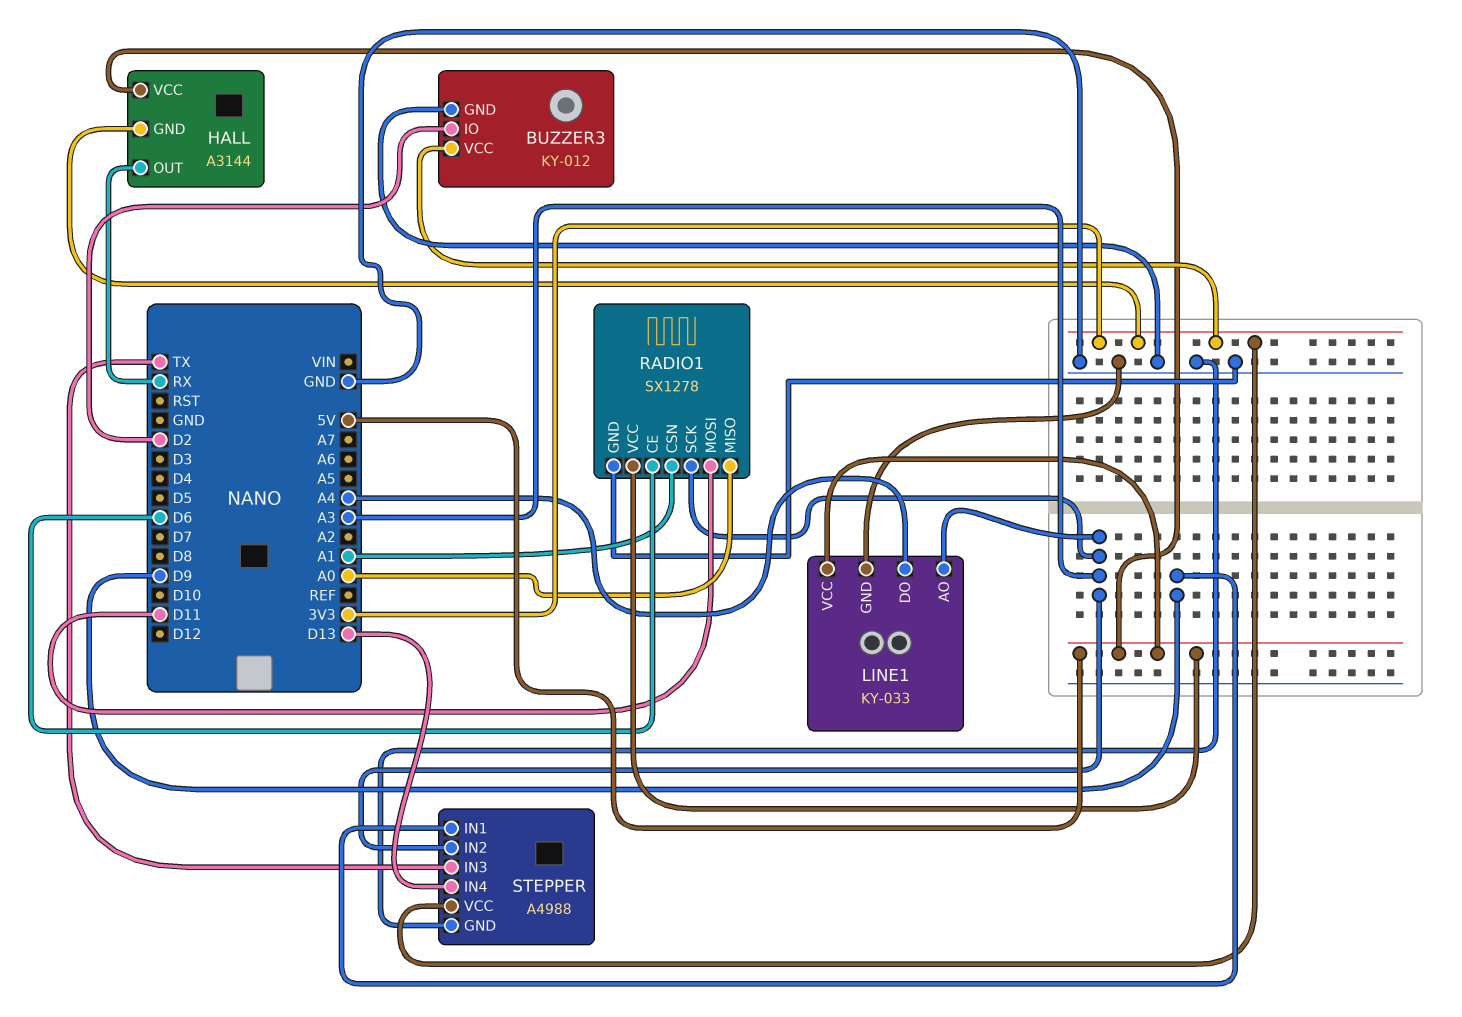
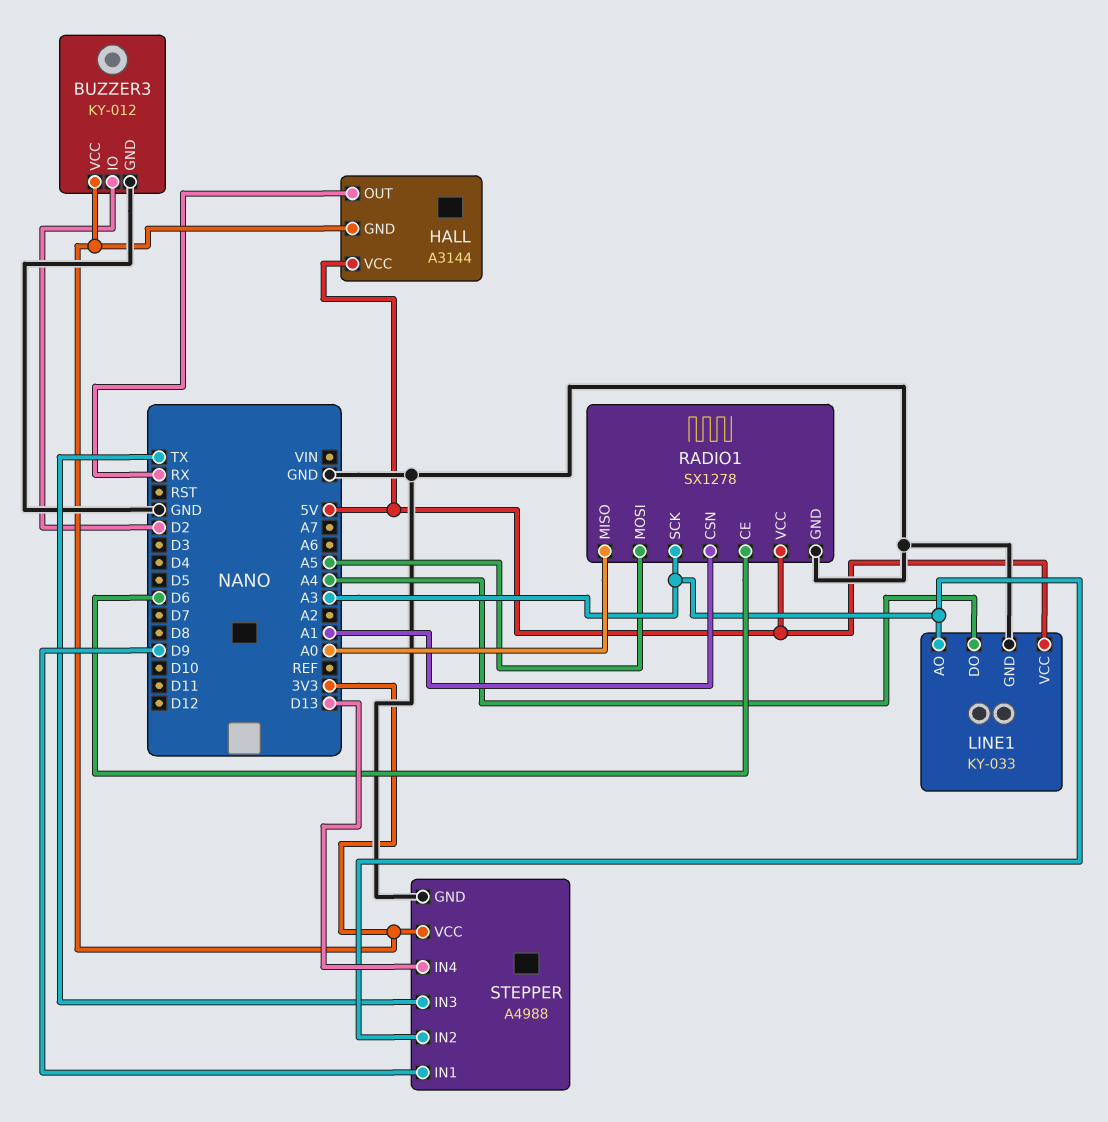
RADIO1 pin MOSI: D11 -> A5

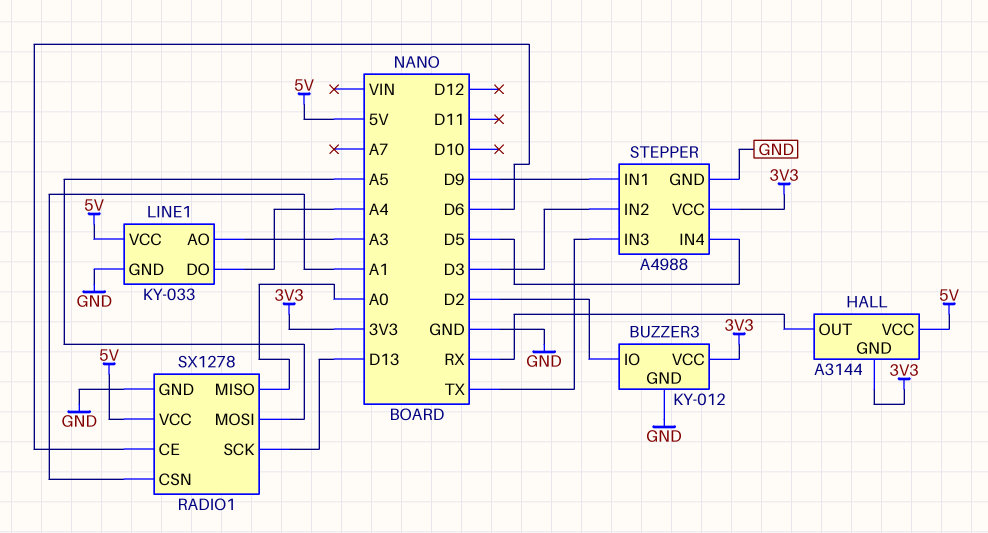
RADIO1 pin SCK: A3 -> D13
STEPPER pin IN2: A3 -> D3
STEPPER pin IN4: D13 -> D5

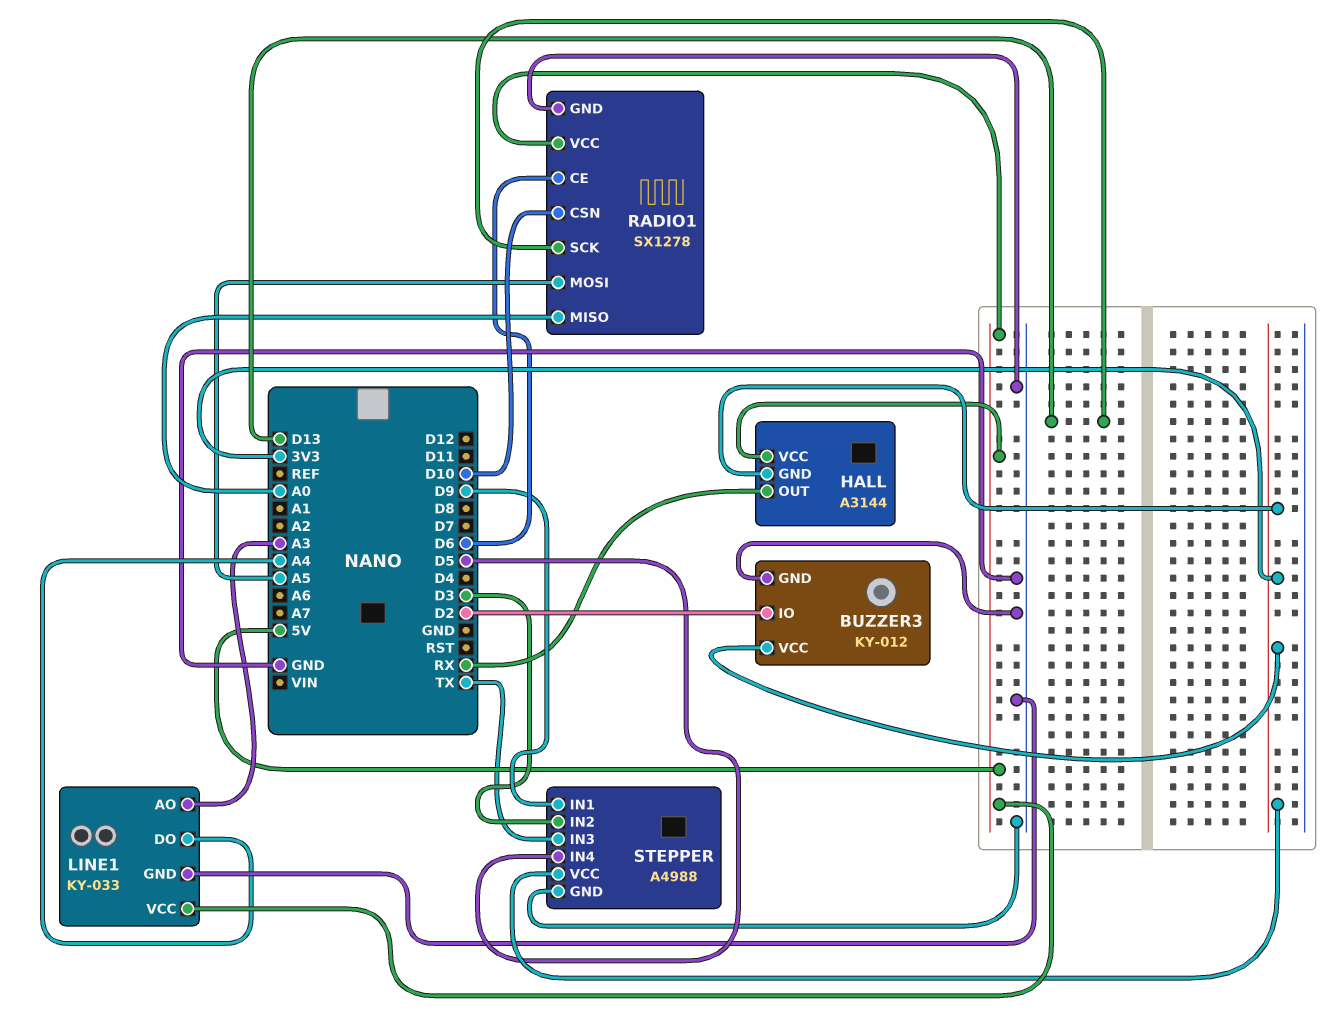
RADIO1 pin CSN: A1 -> D10

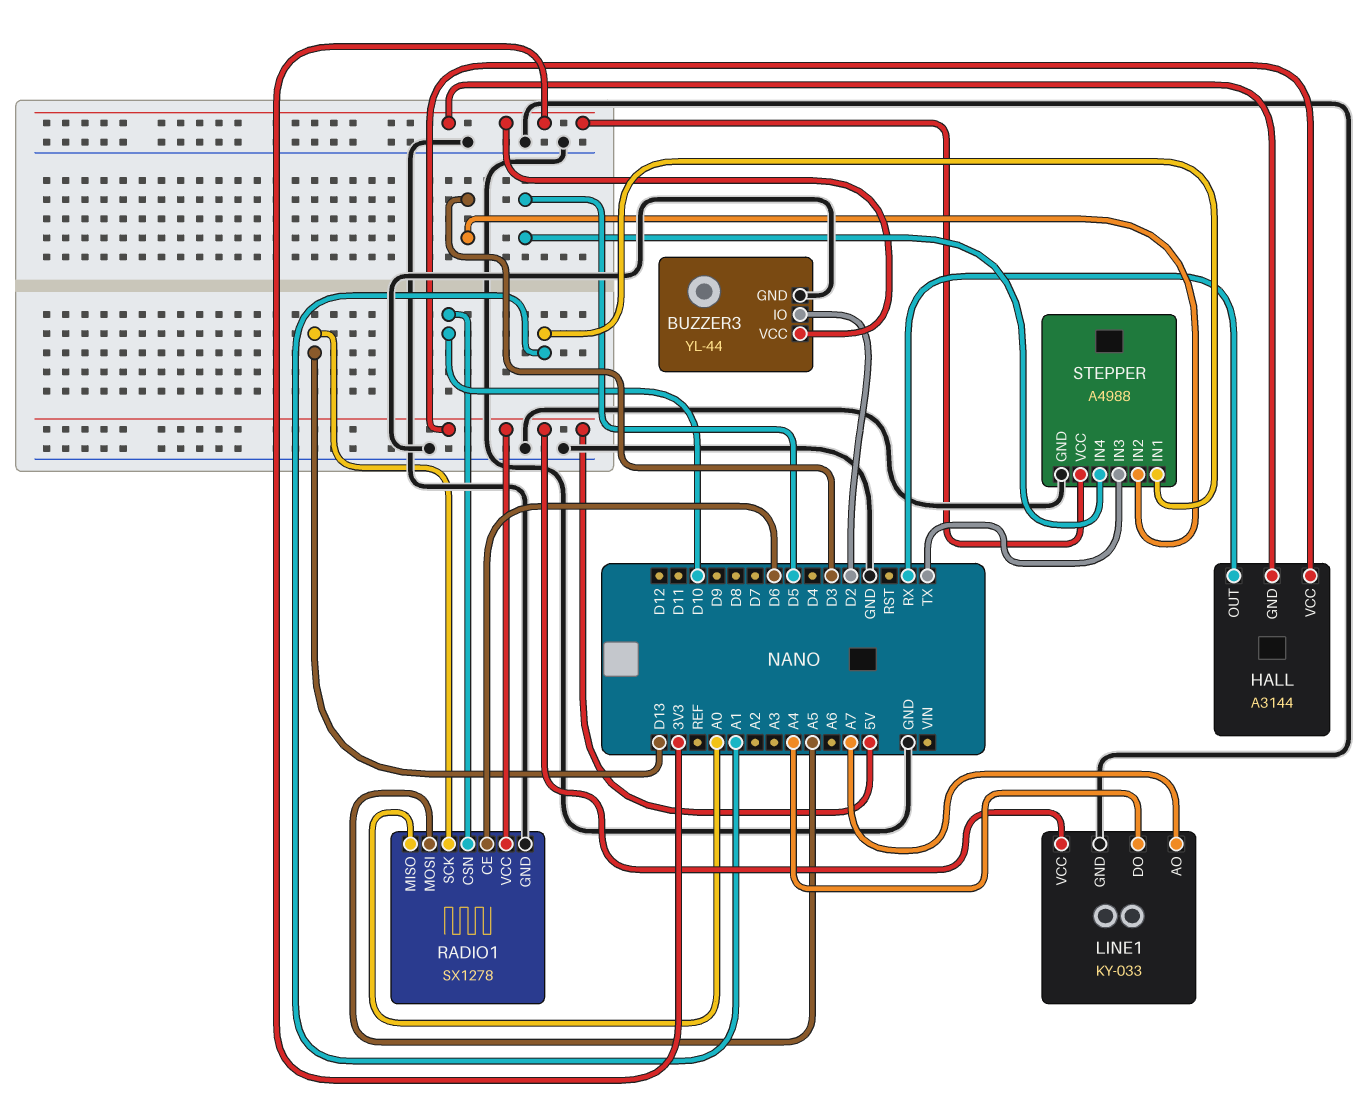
BUZZER3: KY-012 -> YL-44
LINE1 pin AO: A3 -> A7
STEPPER pin IN1: D9 -> A1

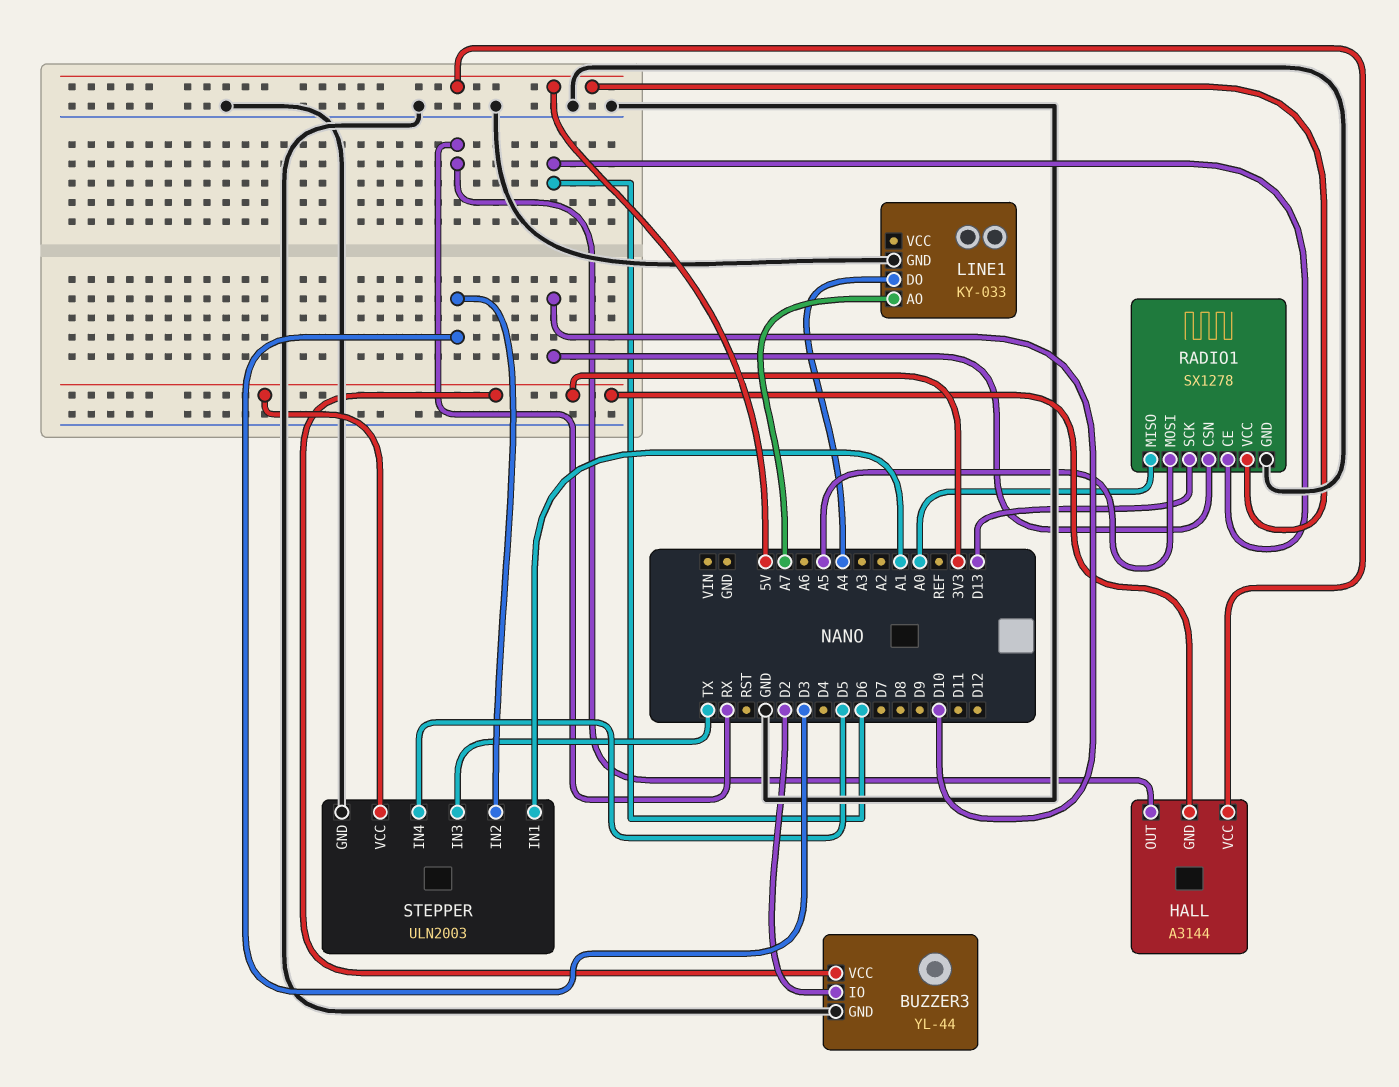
LINE1 pin VCC: 5V -> none
STEPPER: A4988 -> ULN2003

